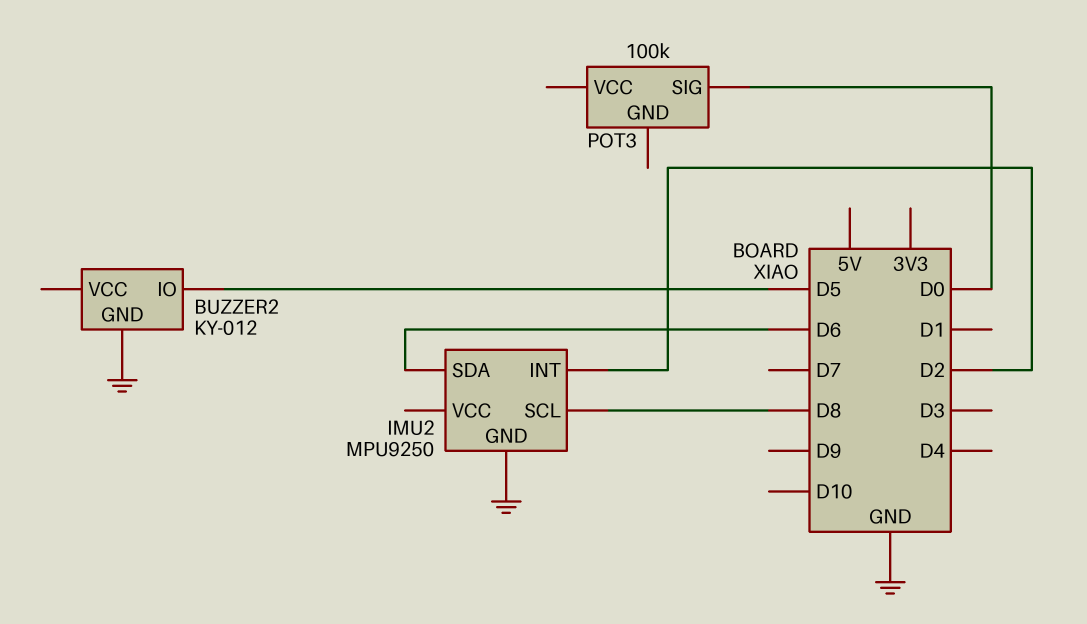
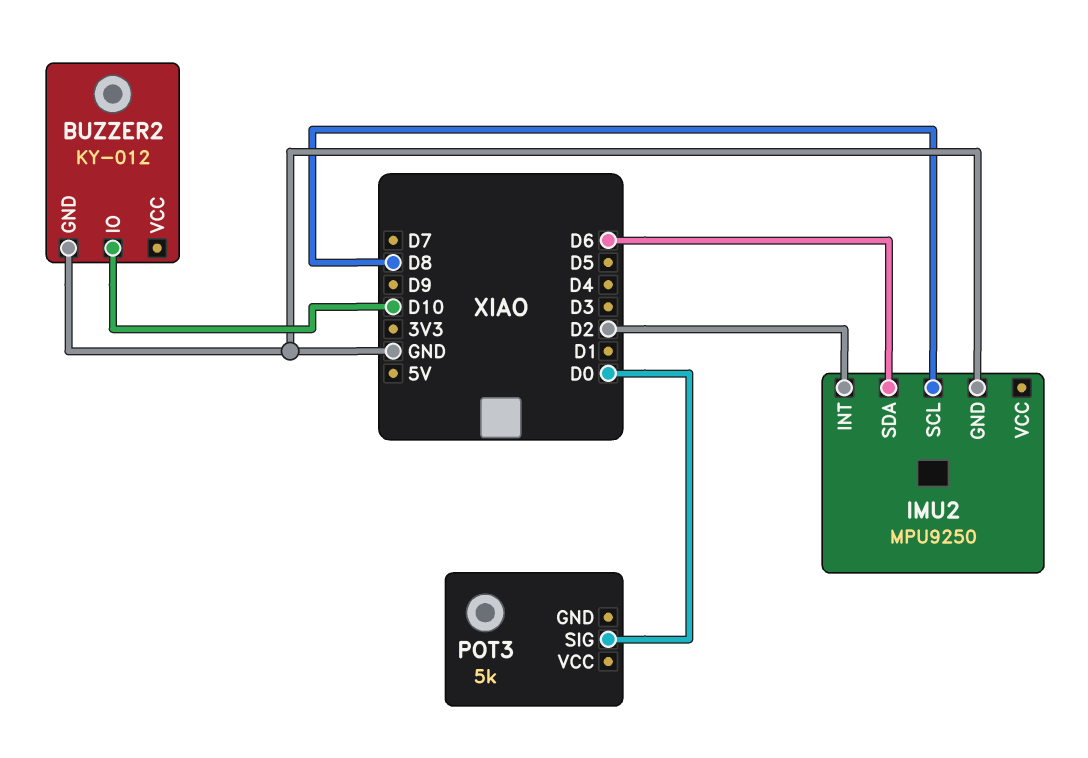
BUZZER2 pin IO: D5 -> D10
POT3: 100k -> 5k

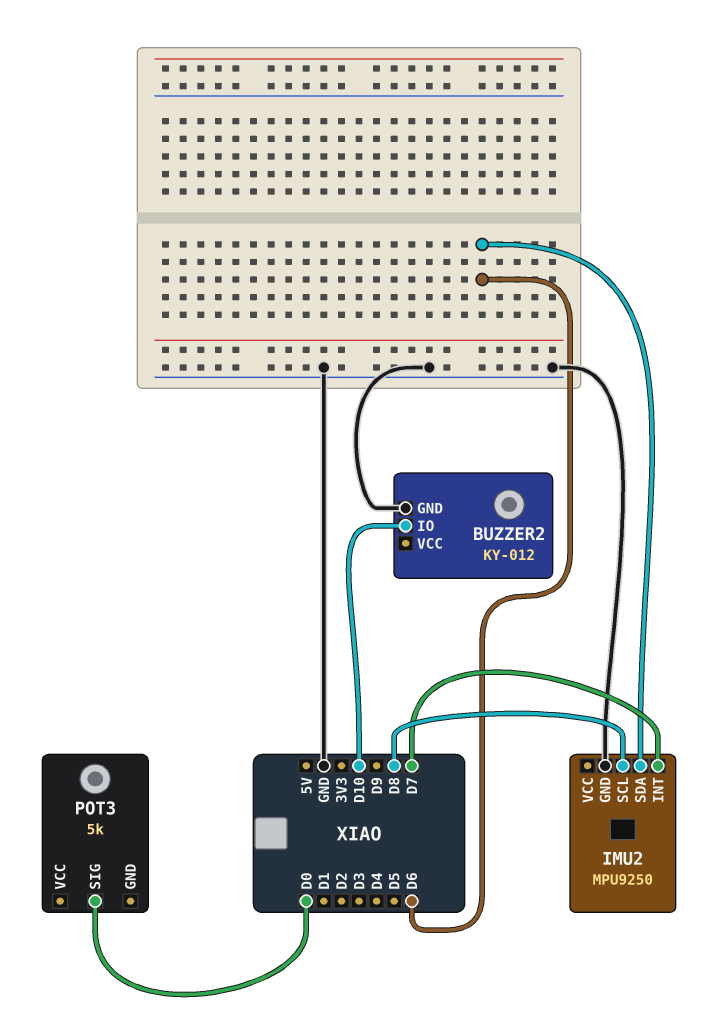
IMU2 pin INT: D2 -> D7

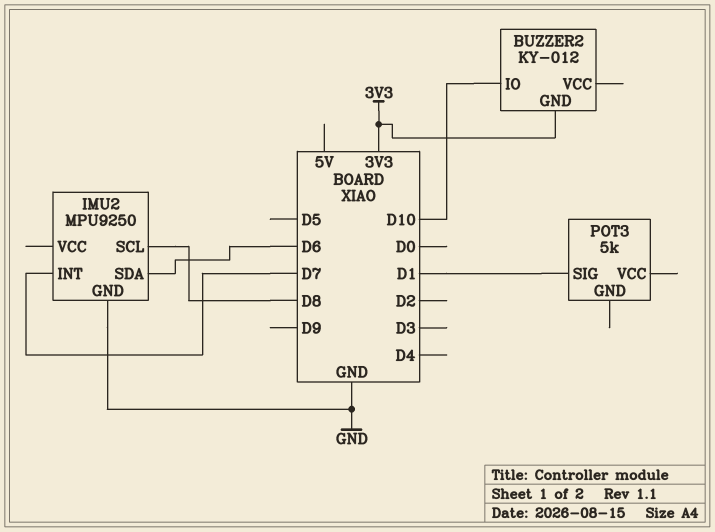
BUZZER2 pin GND: GND -> 3V3
POT3 pin SIG: D0 -> D1

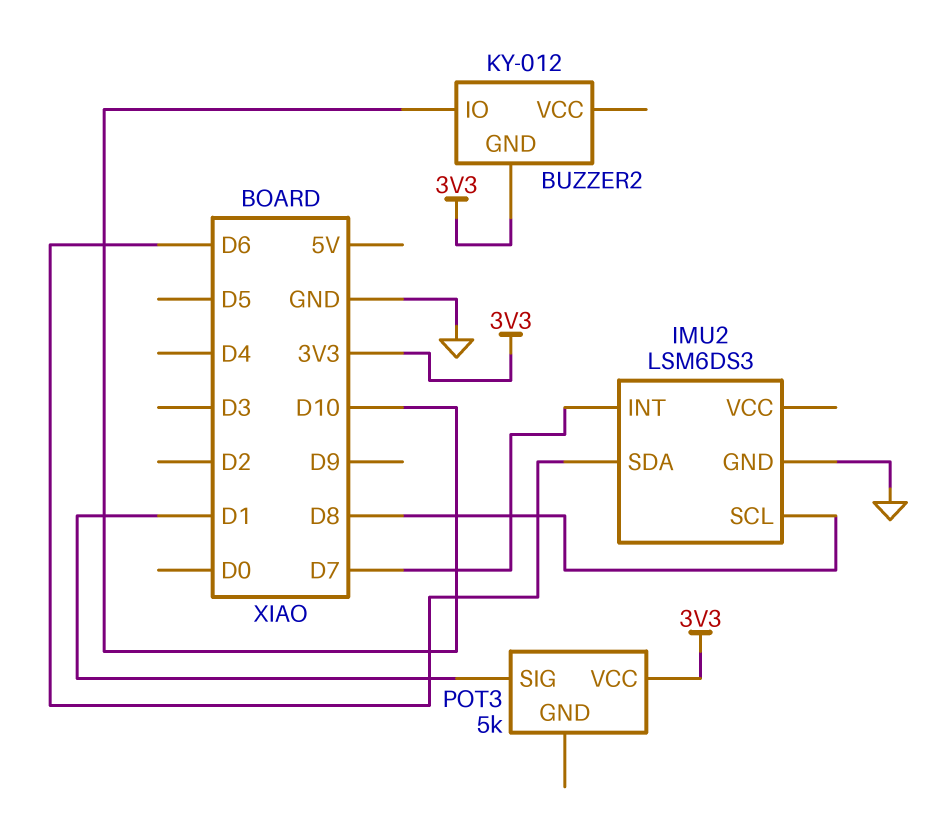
IMU2: MPU9250 -> LSM6DS3
POT3 pin VCC: none -> 3V3

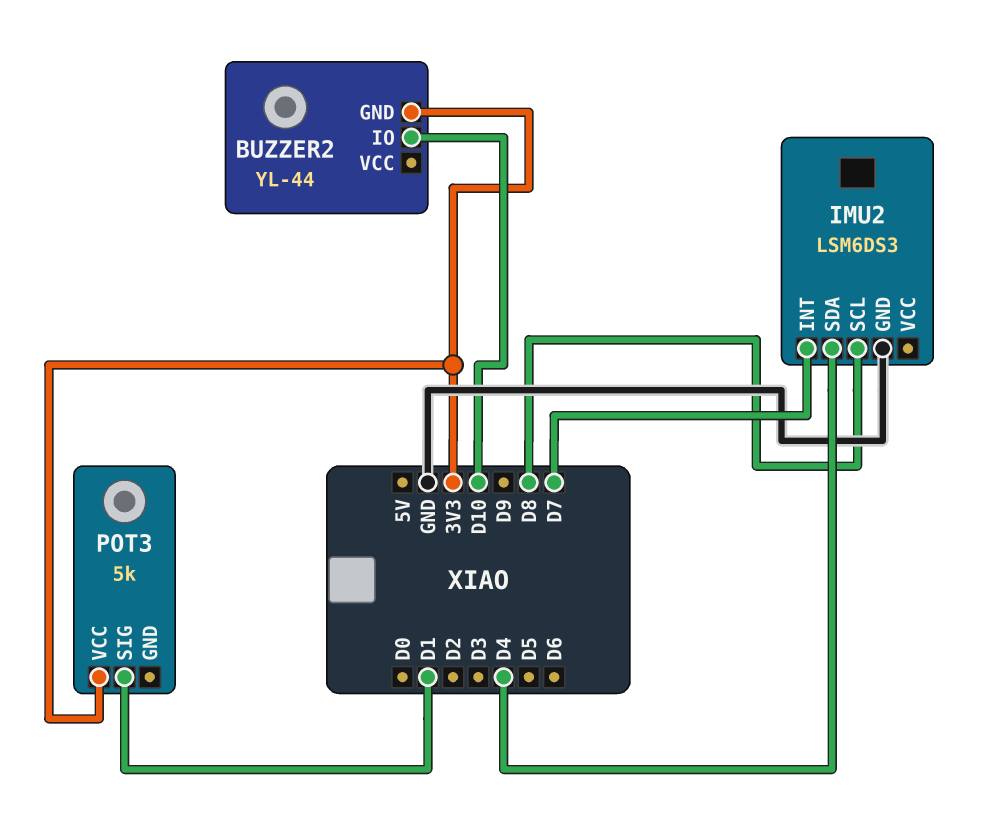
BUZZER2: KY-012 -> YL-44
IMU2 pin SDA: D6 -> D4

